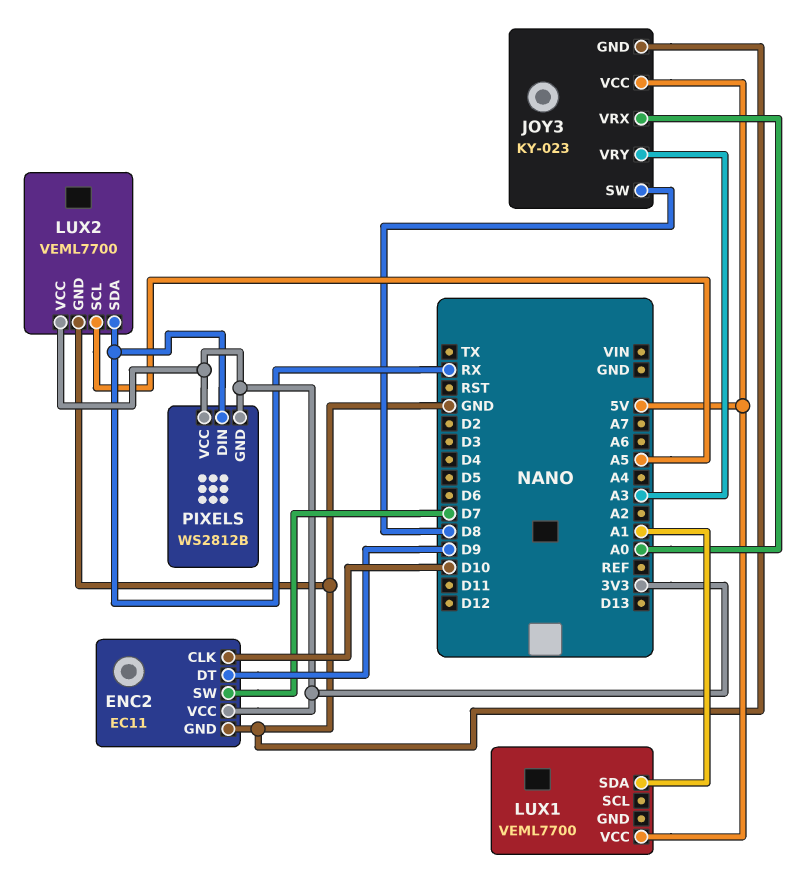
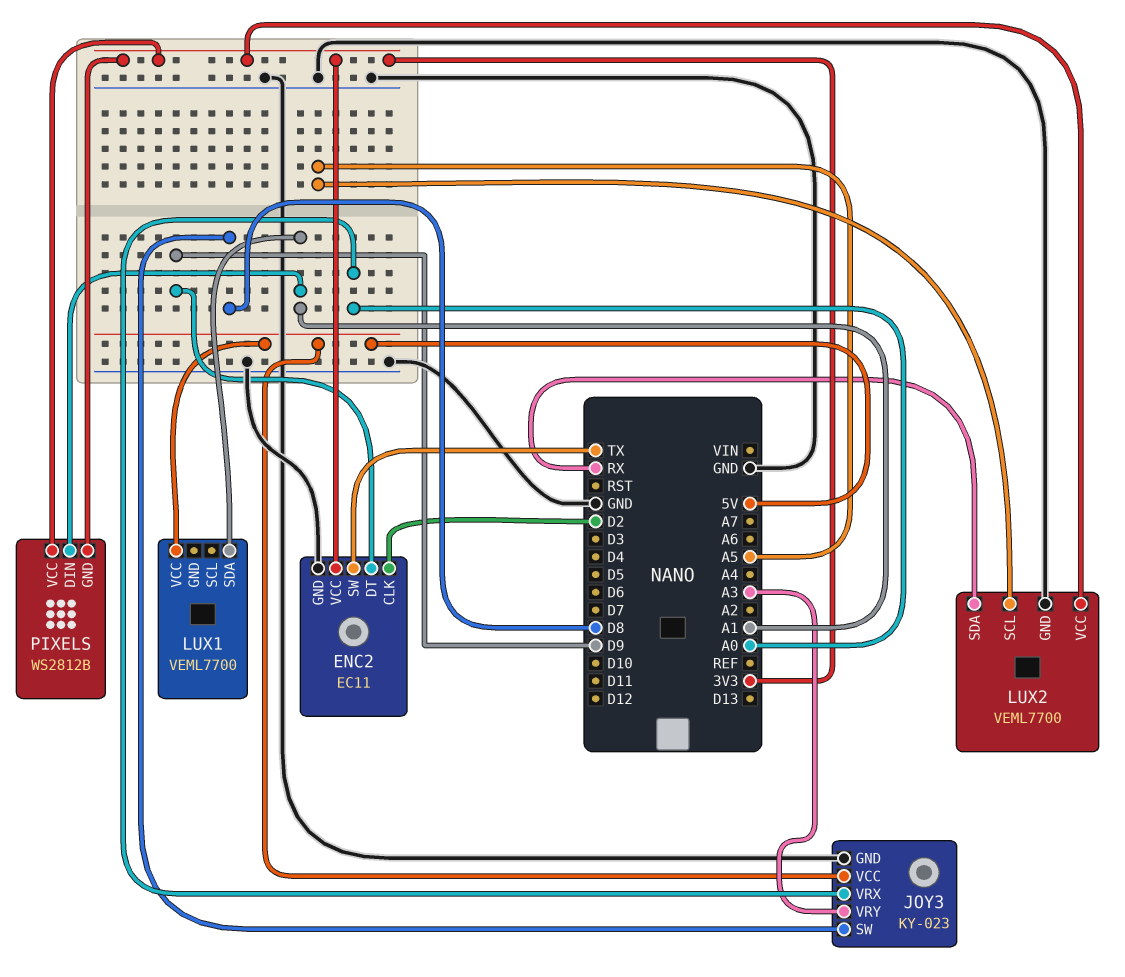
ENC2 pin CLK: D10 -> D2
ENC2 pin SW: D7 -> TX
PIXELS pin DIN: RX -> A1

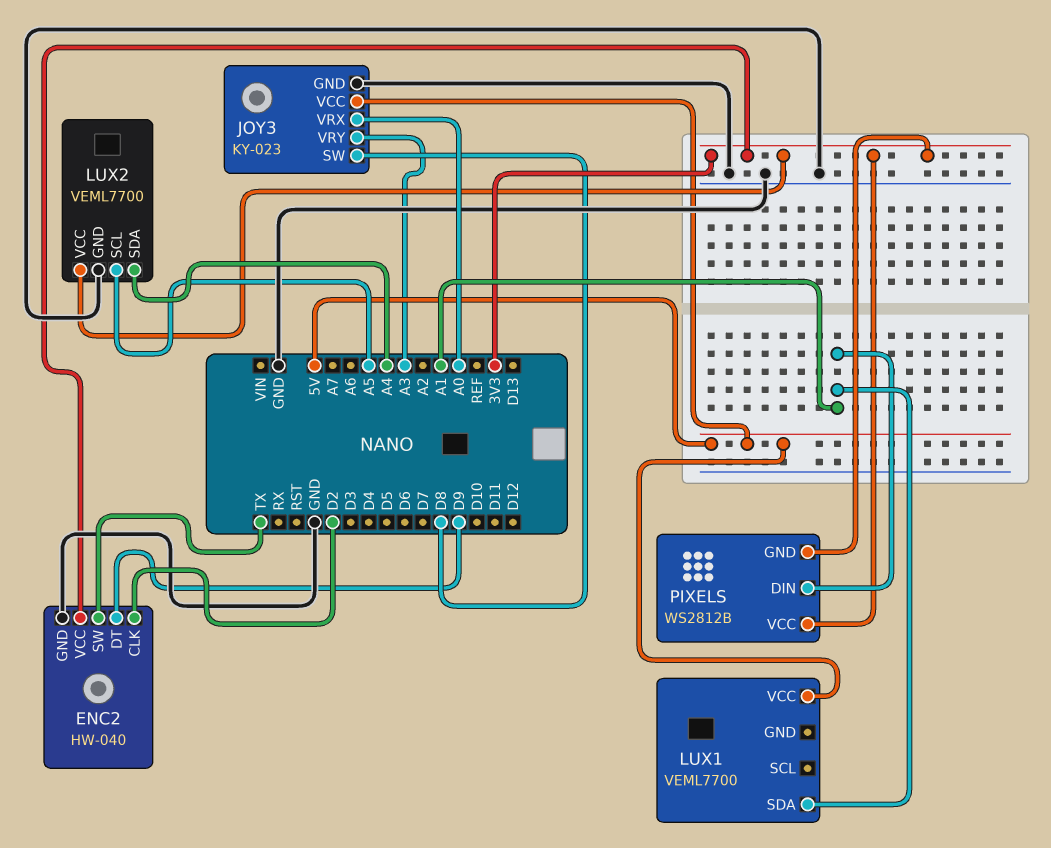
ENC2: EC11 -> HW-040
LUX2 pin SDA: RX -> A4

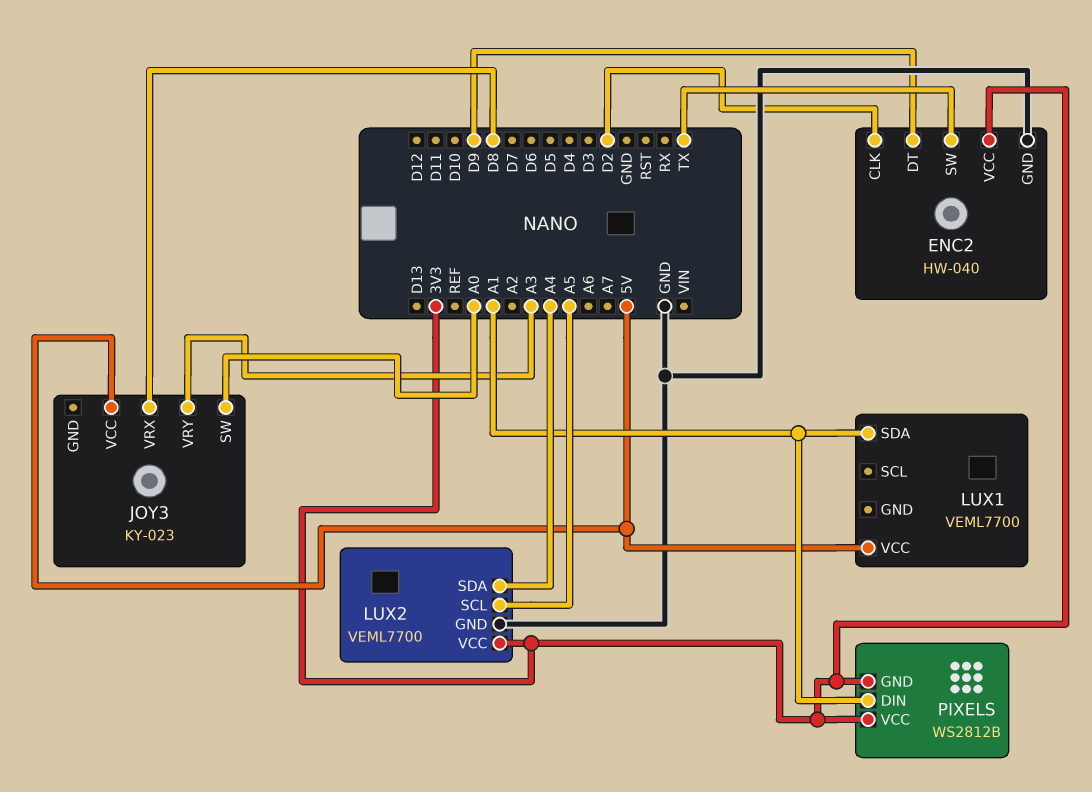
JOY3 pin GND: GND -> none
JOY3 pin SW: D8 -> A0
JOY3 pin VRX: A0 -> D8

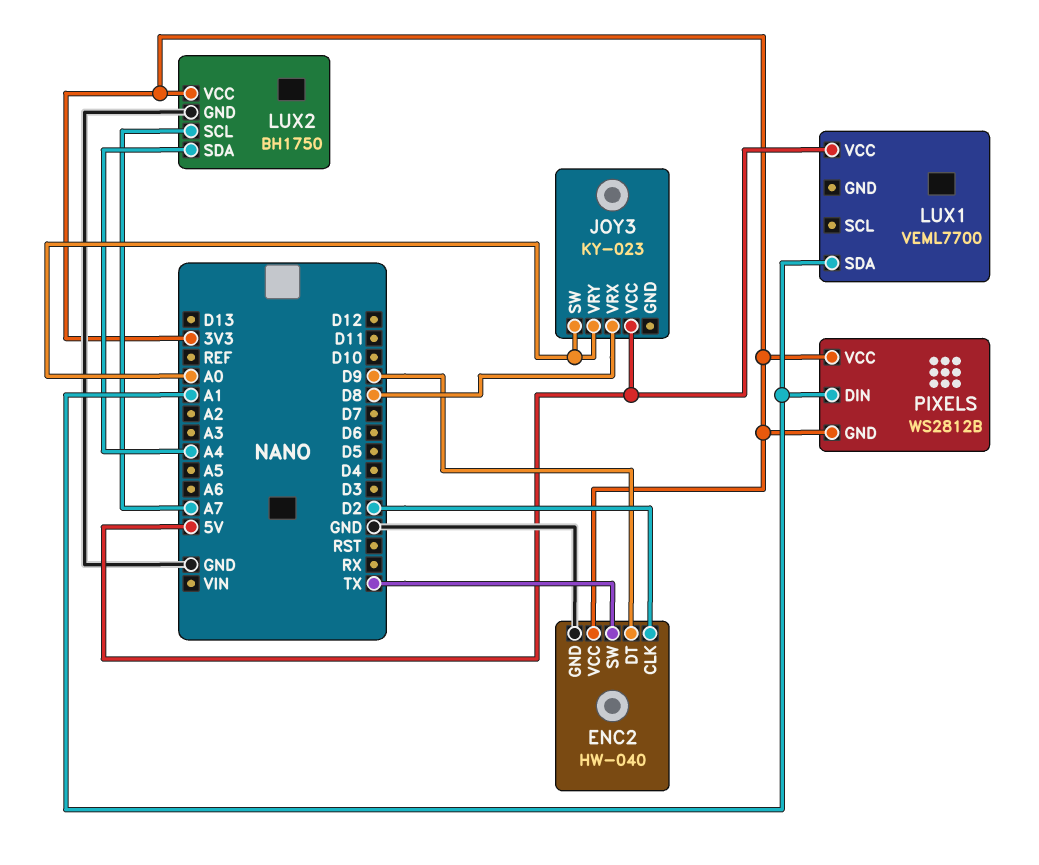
JOY3 pin VRY: A3 -> A0
LUX2: VEML7700 -> BH1750
LUX2 pin SCL: A5 -> A7

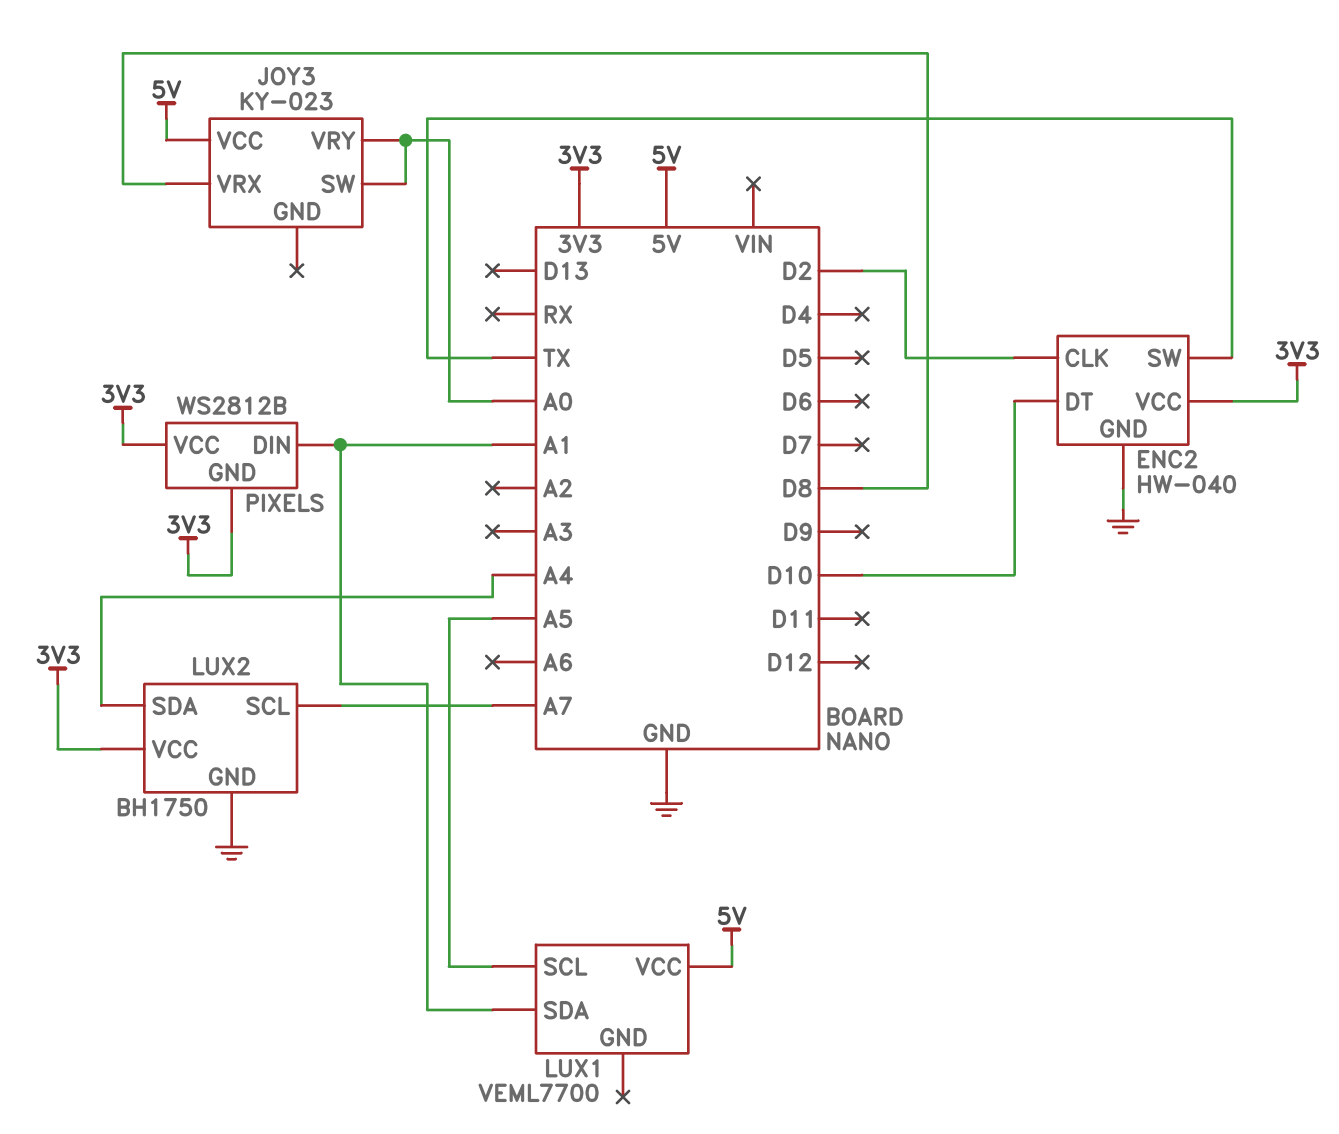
ENC2 pin DT: D9 -> D10
LUX1 pin SCL: none -> A5

